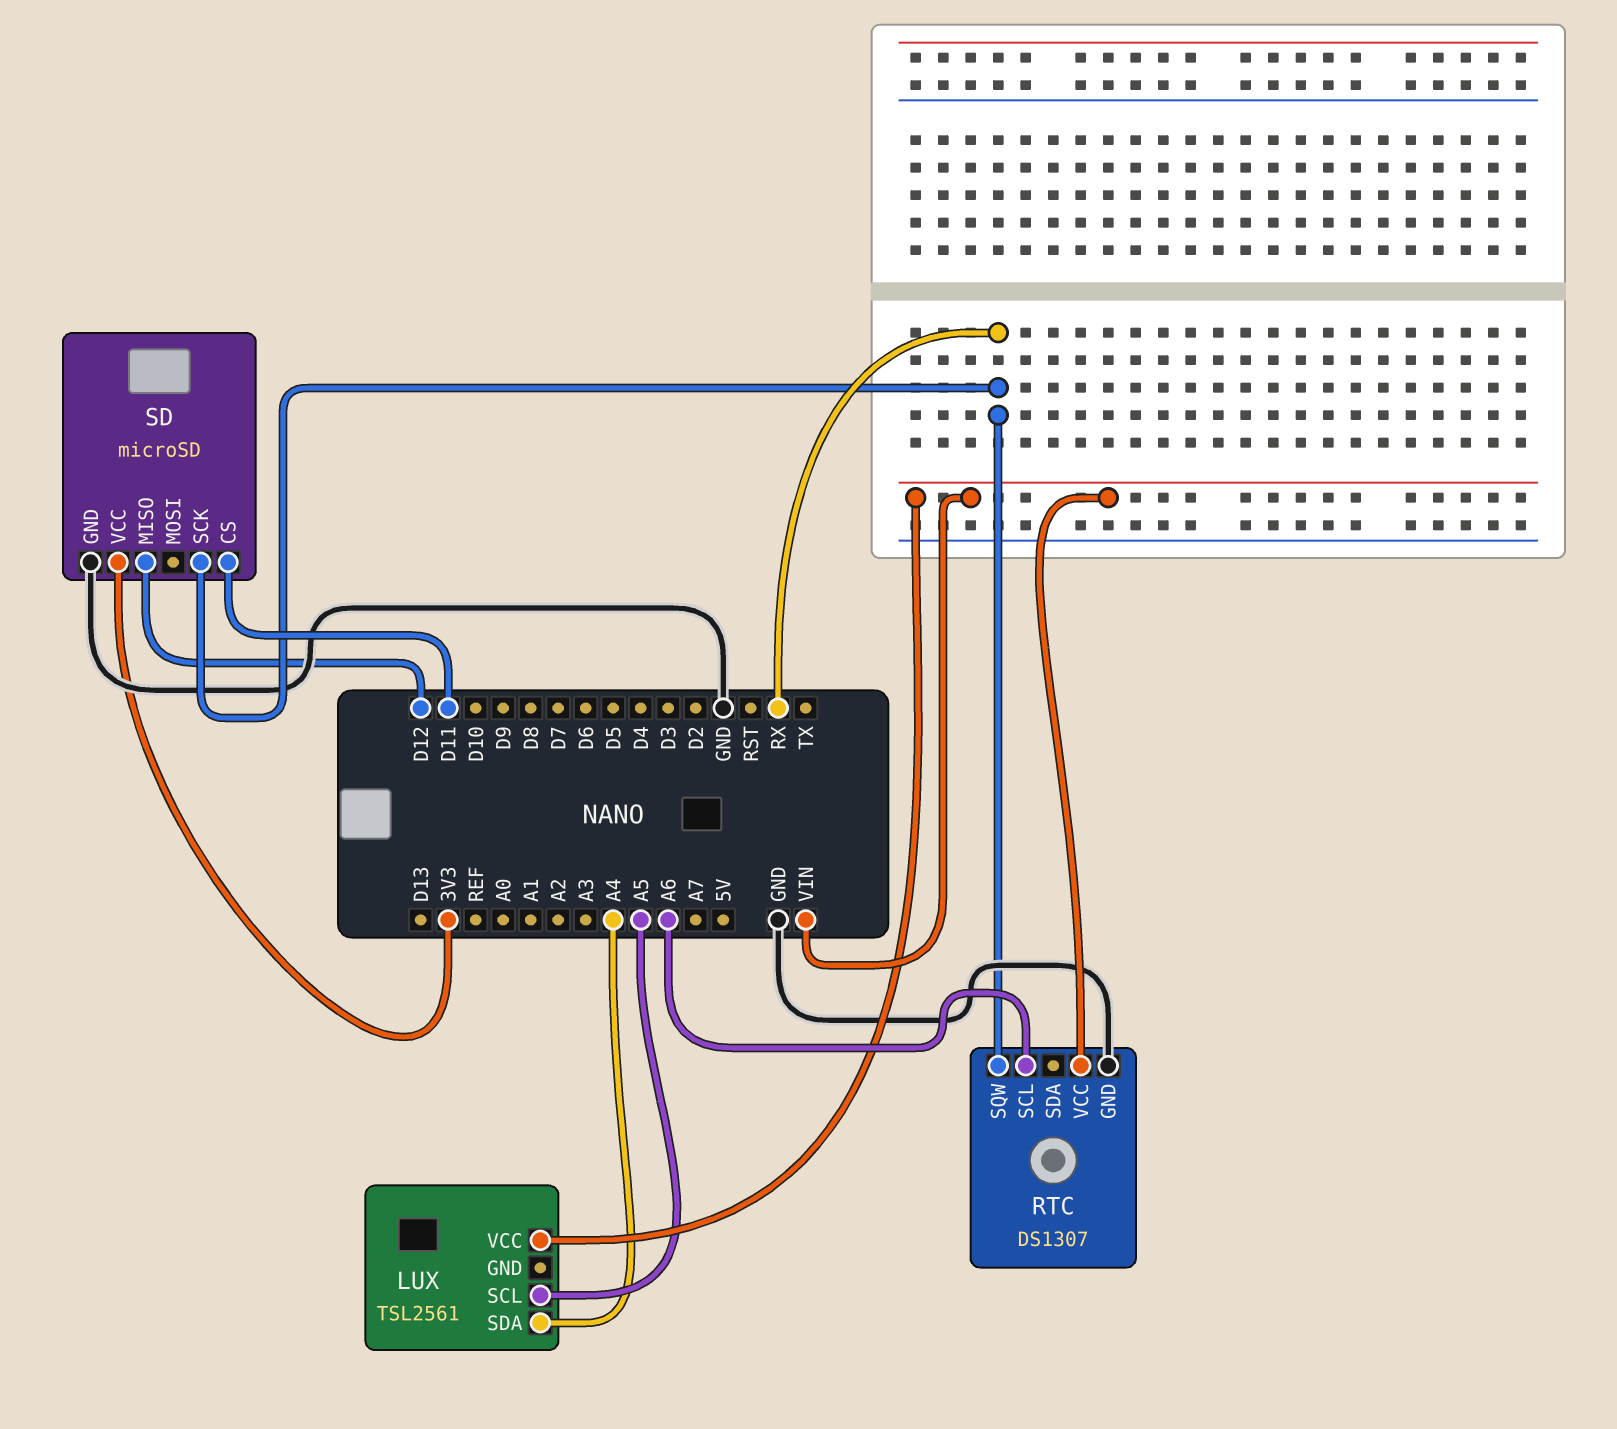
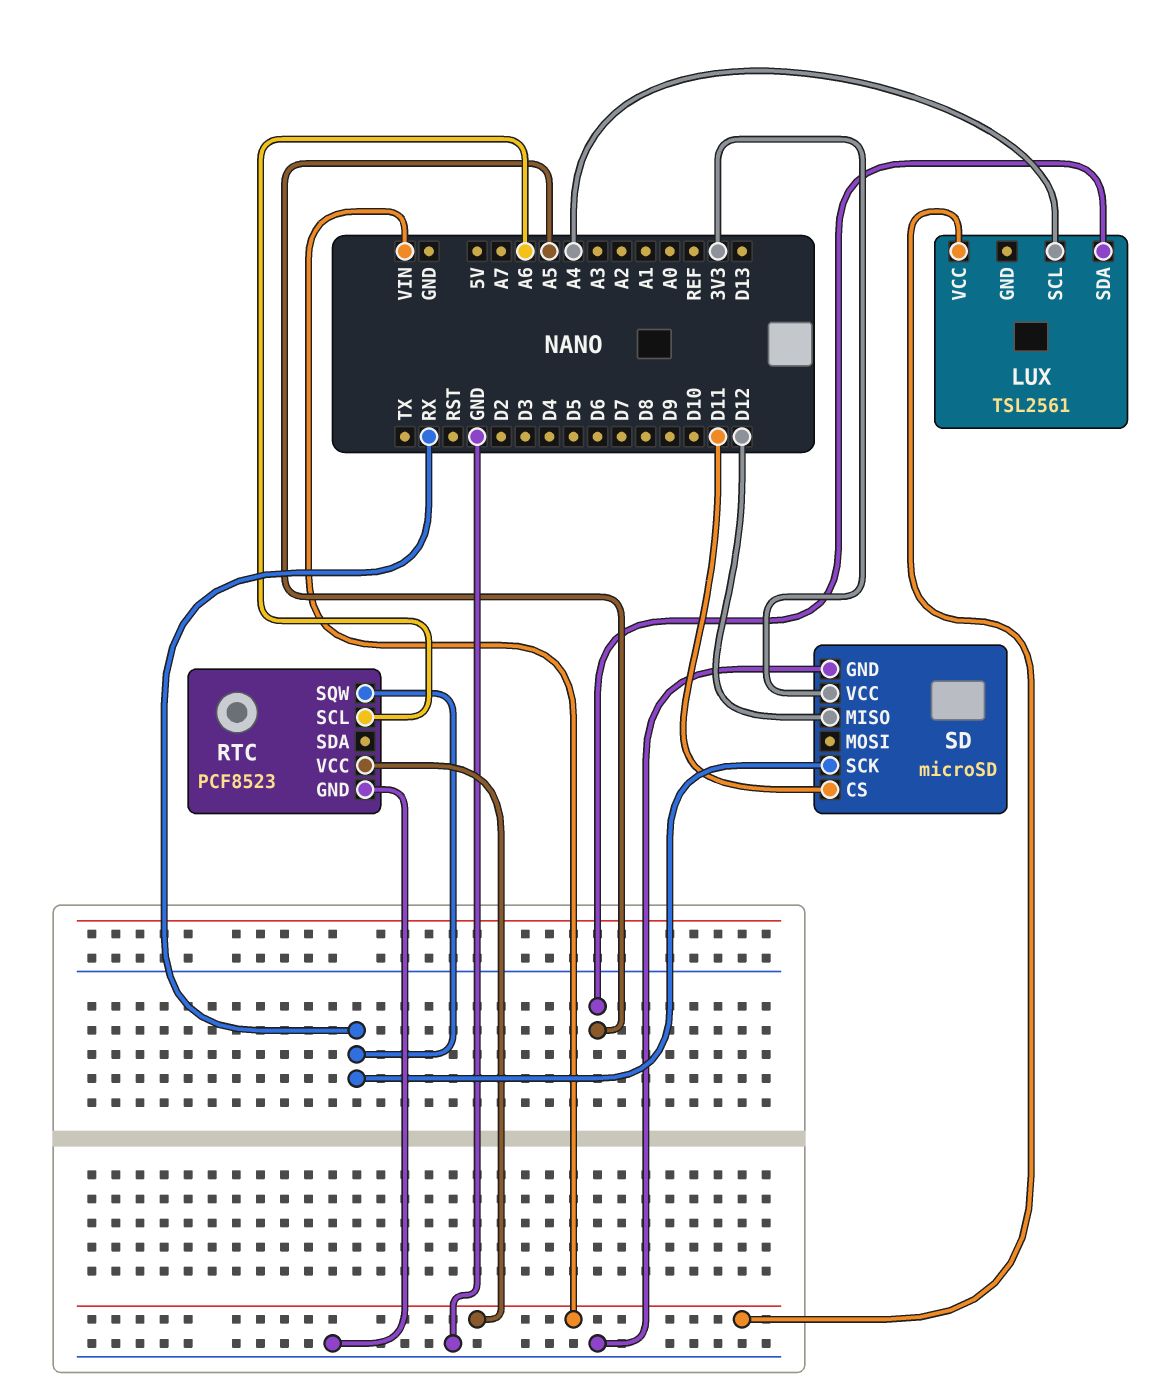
LUX pin SCL: A5 -> A4
LUX pin SDA: A4 -> A5
RTC: DS1307 -> PCF8523

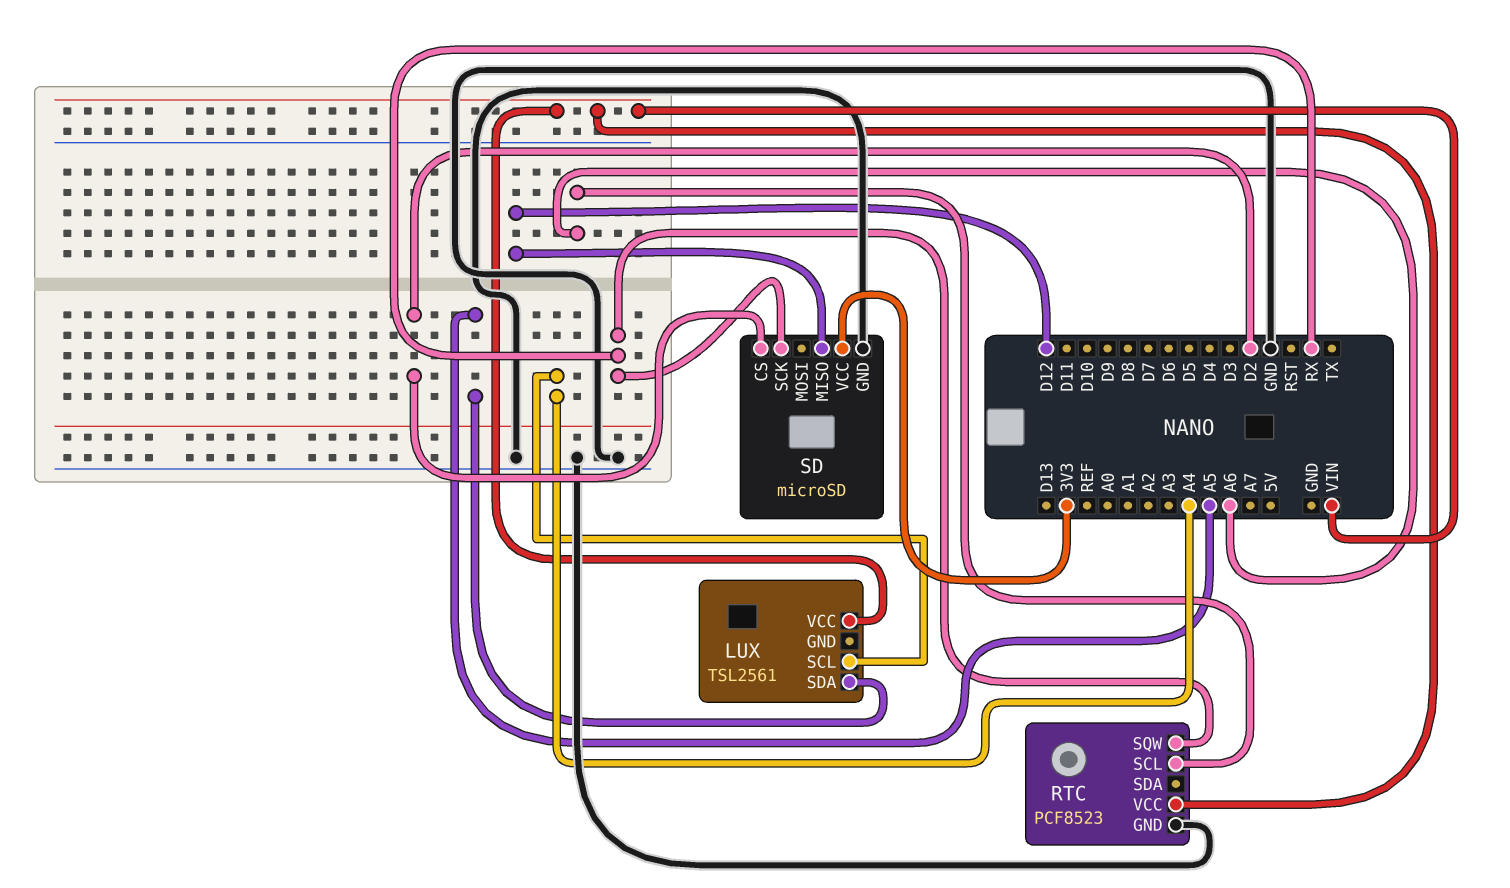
SD pin CS: D11 -> D2

